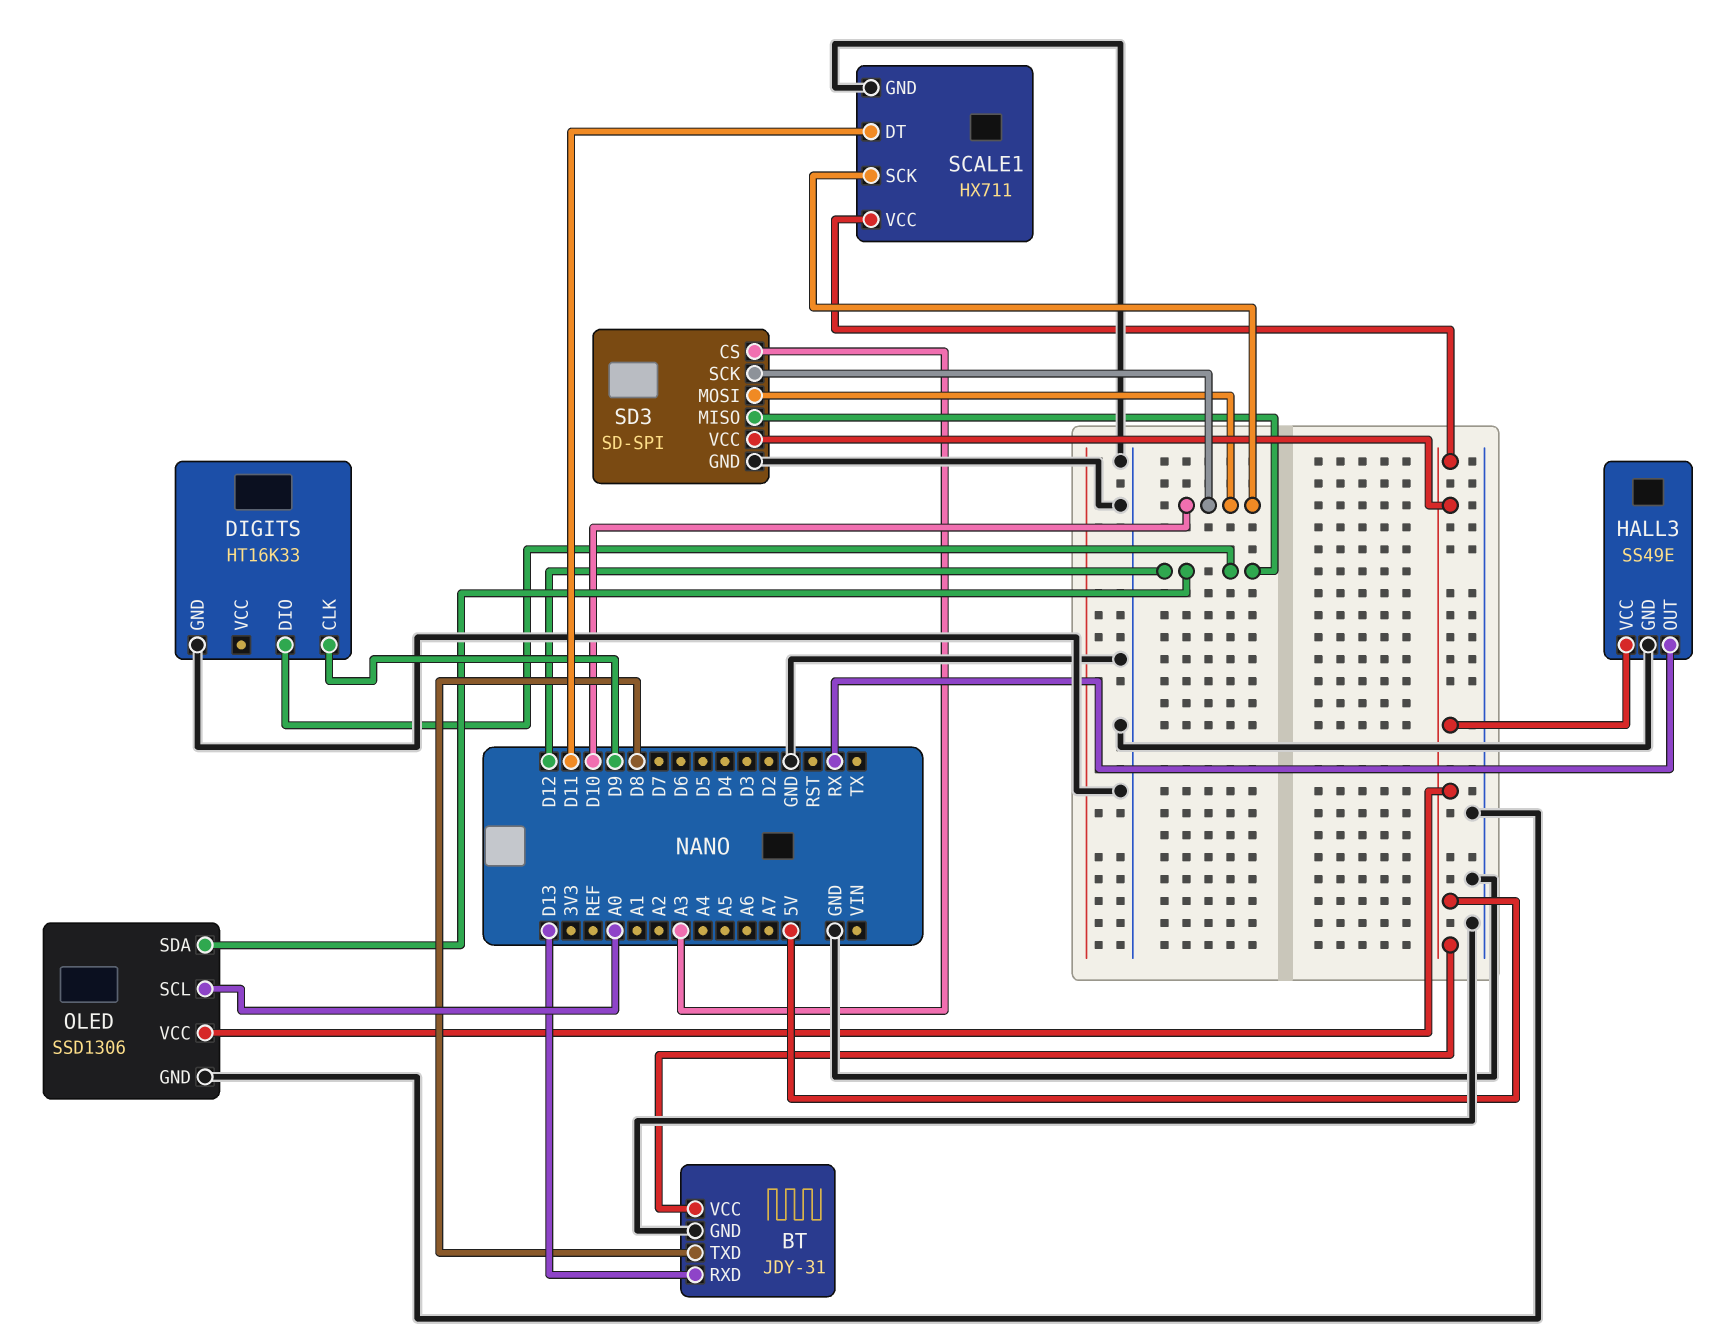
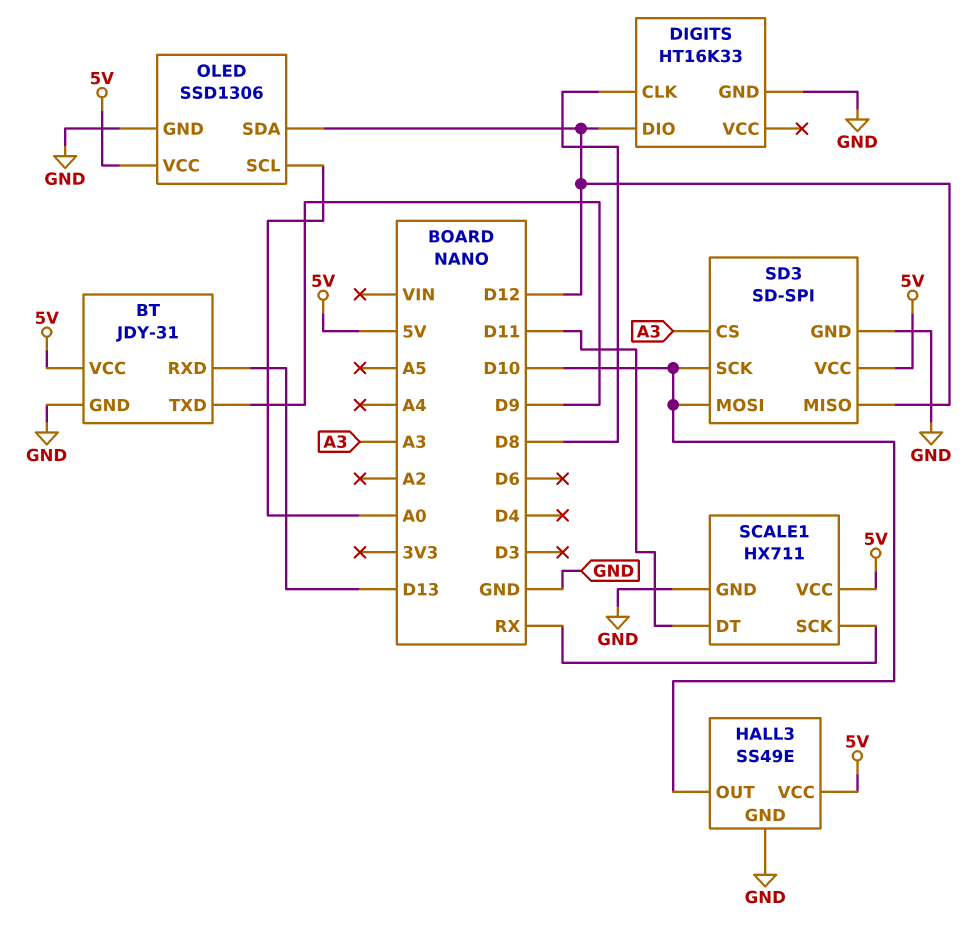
BT pin TXD: D8 -> D9
DIGITS pin CLK: D9 -> D8
HALL3 pin OUT: RX -> D10
SCALE1 pin SCK: D10 -> RX

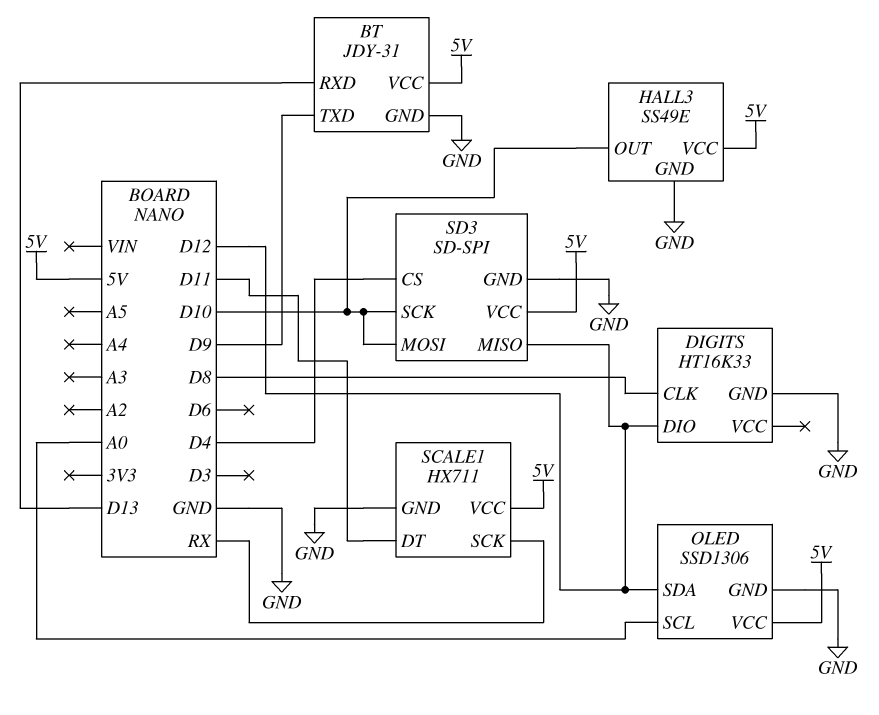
SD3 pin CS: A3 -> D4

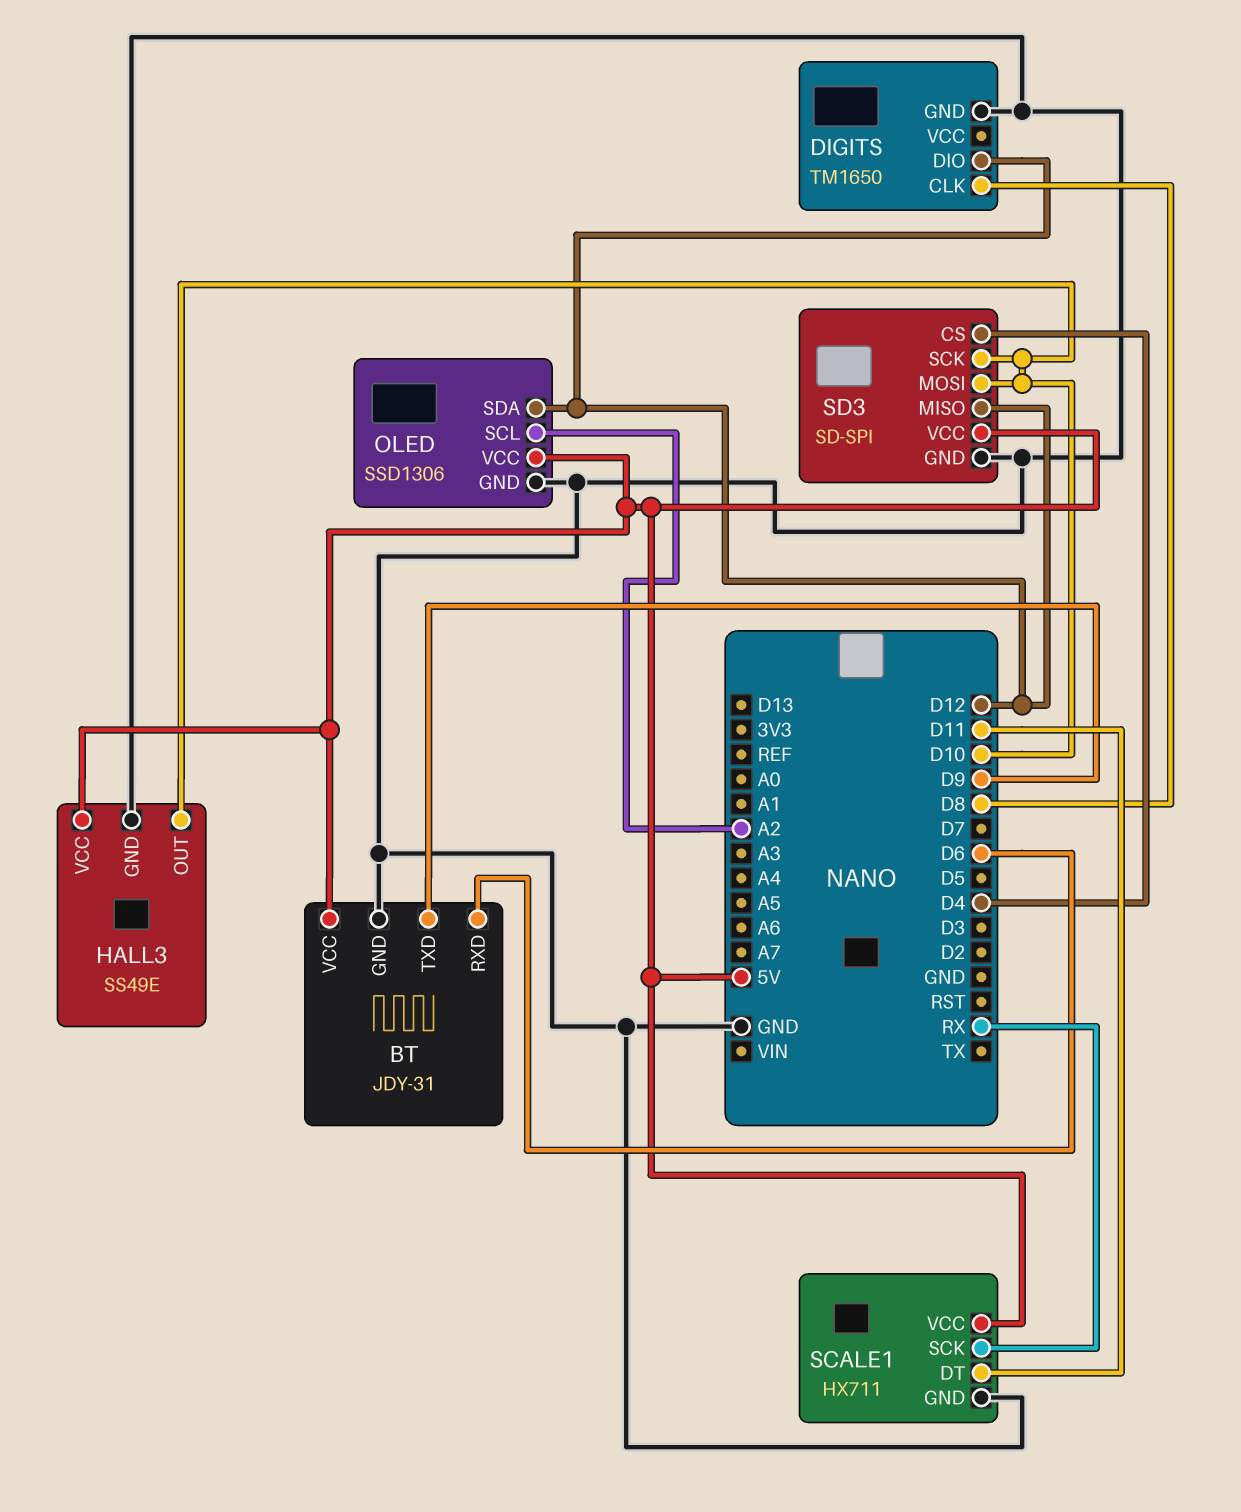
BT pin RXD: D13 -> D6
DIGITS: HT16K33 -> TM1650
OLED pin SCL: A0 -> A2

